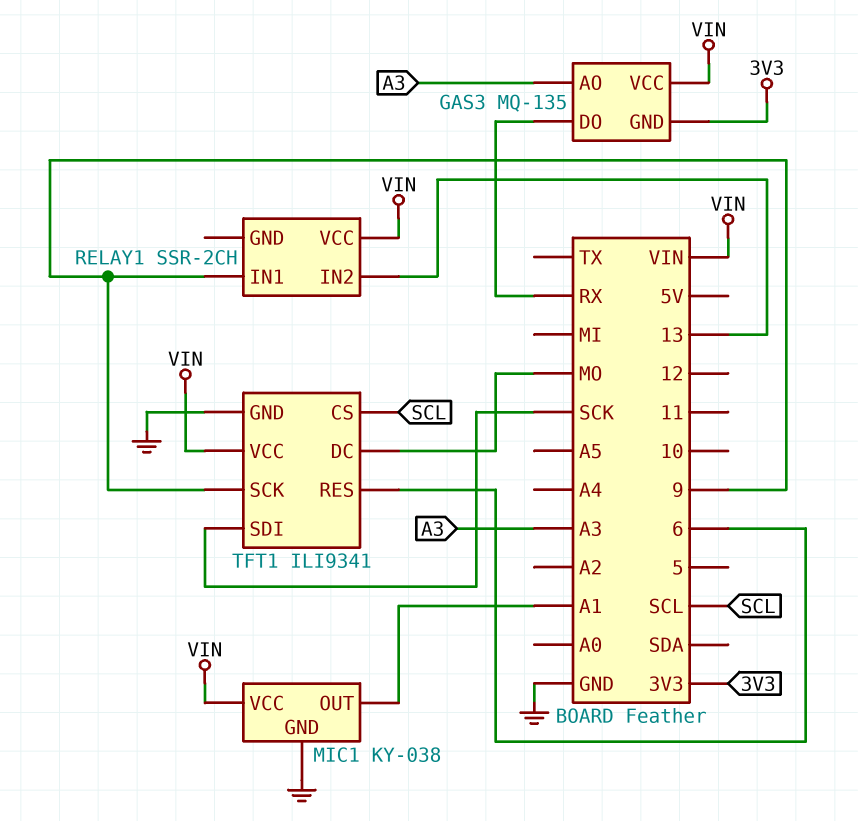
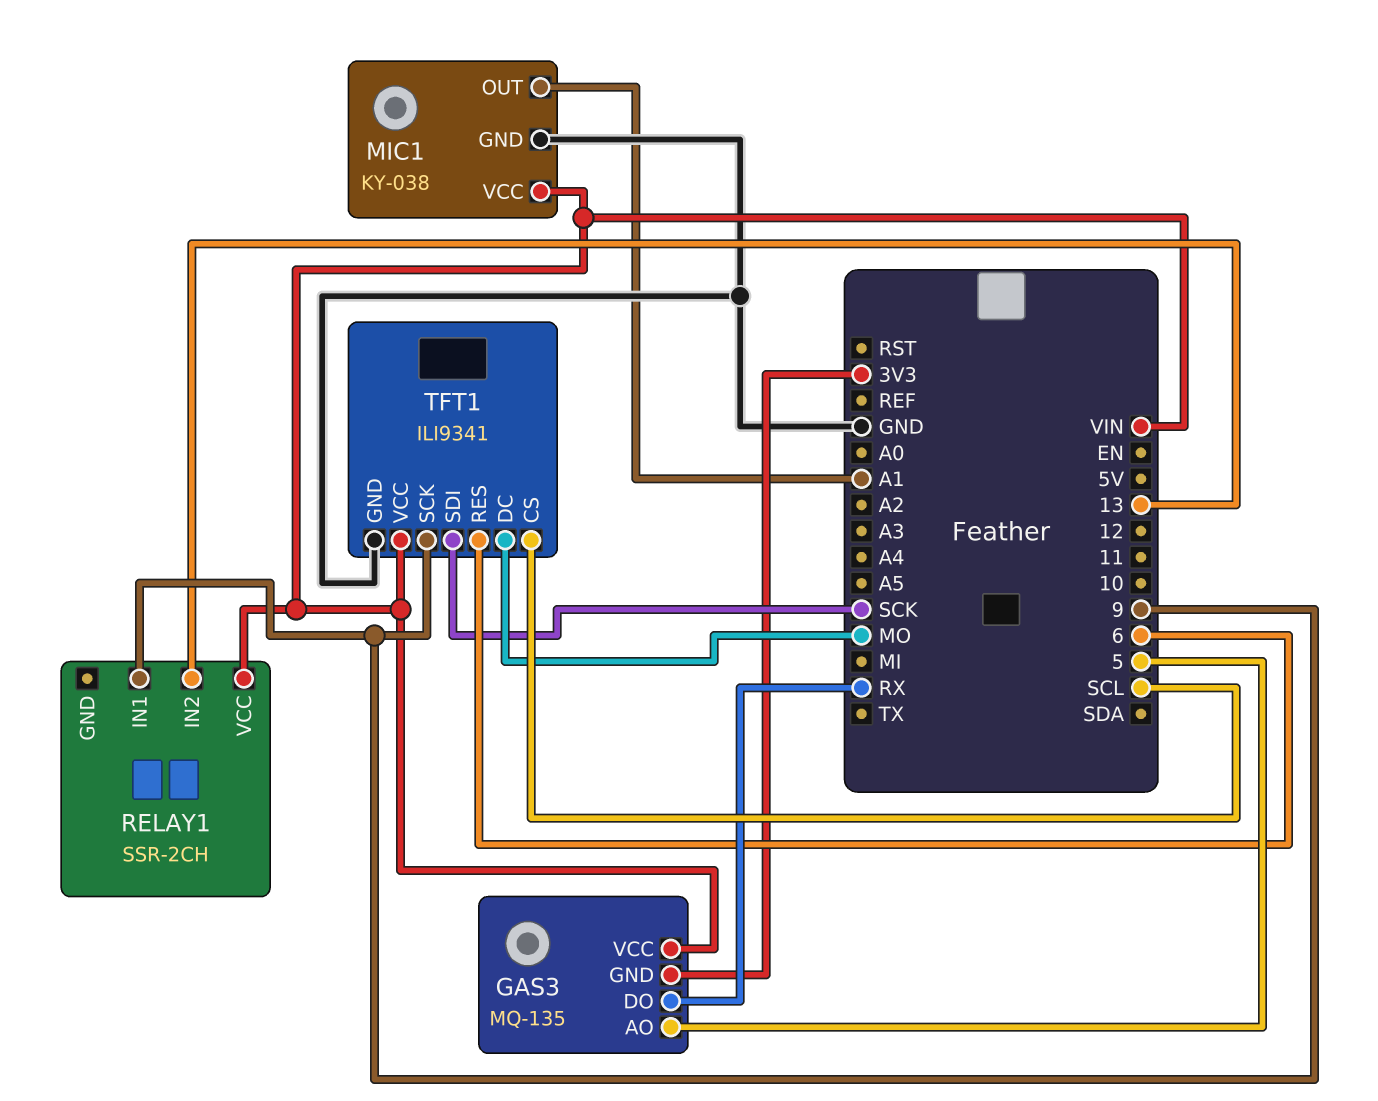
GAS3 pin AO: A3 -> 5

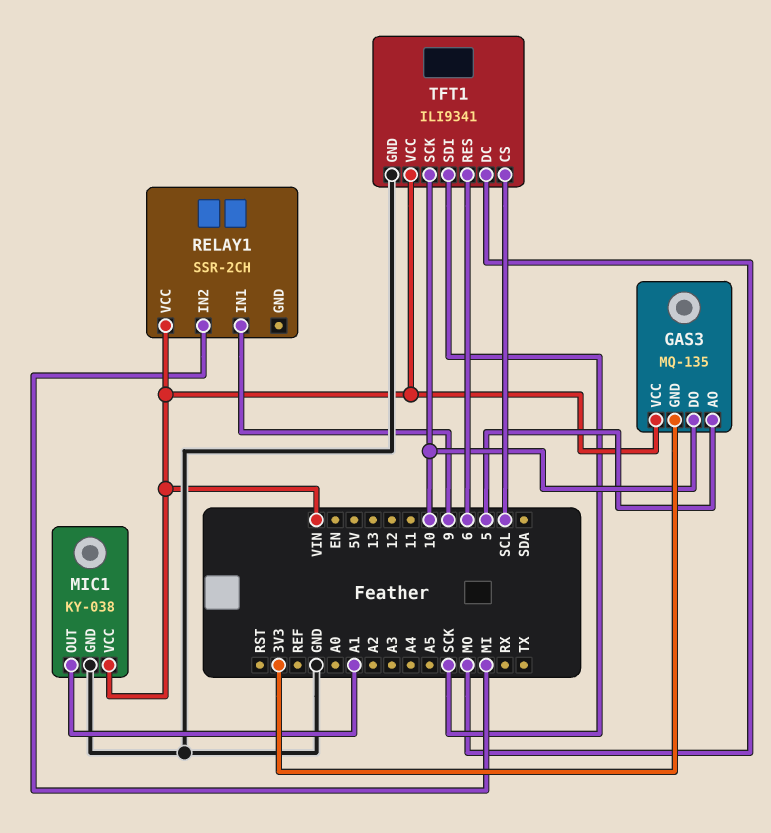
GAS3 pin DO: RX -> 10
RELAY1 pin IN2: 13 -> MI
TFT1 pin SCK: 9 -> 10

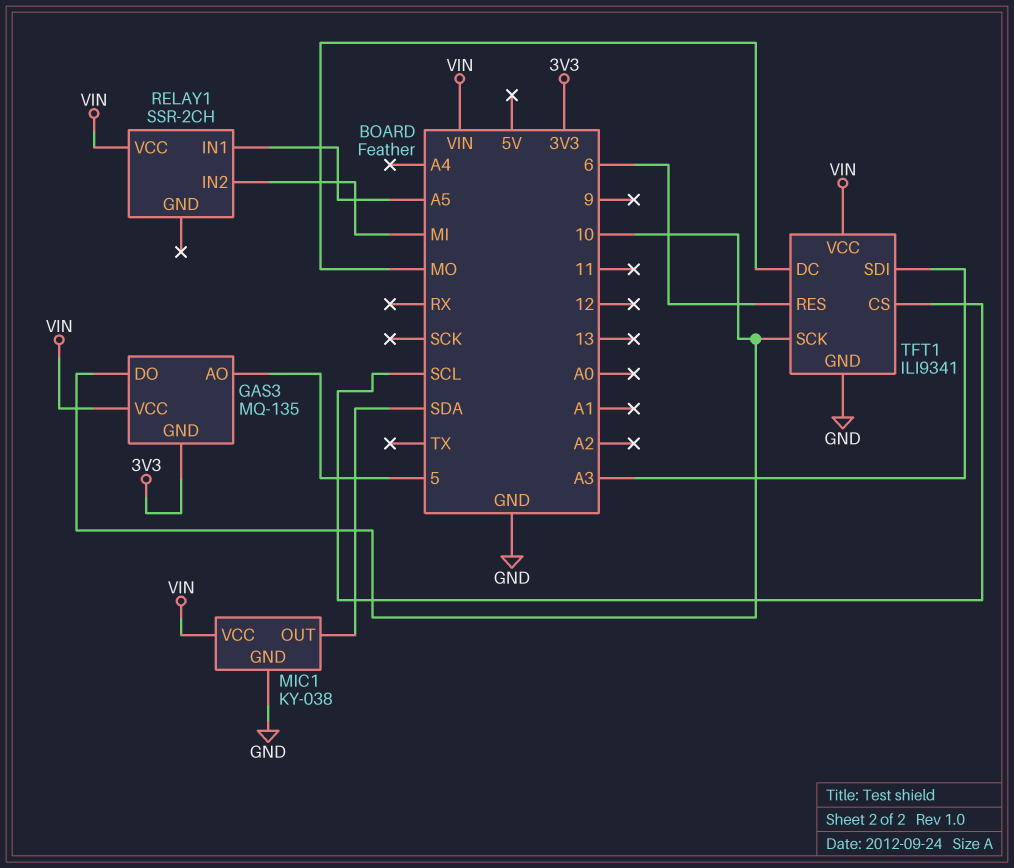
MIC1 pin OUT: A1 -> SDA
RELAY1 pin IN1: 9 -> A5
TFT1 pin SDI: SCK -> A3

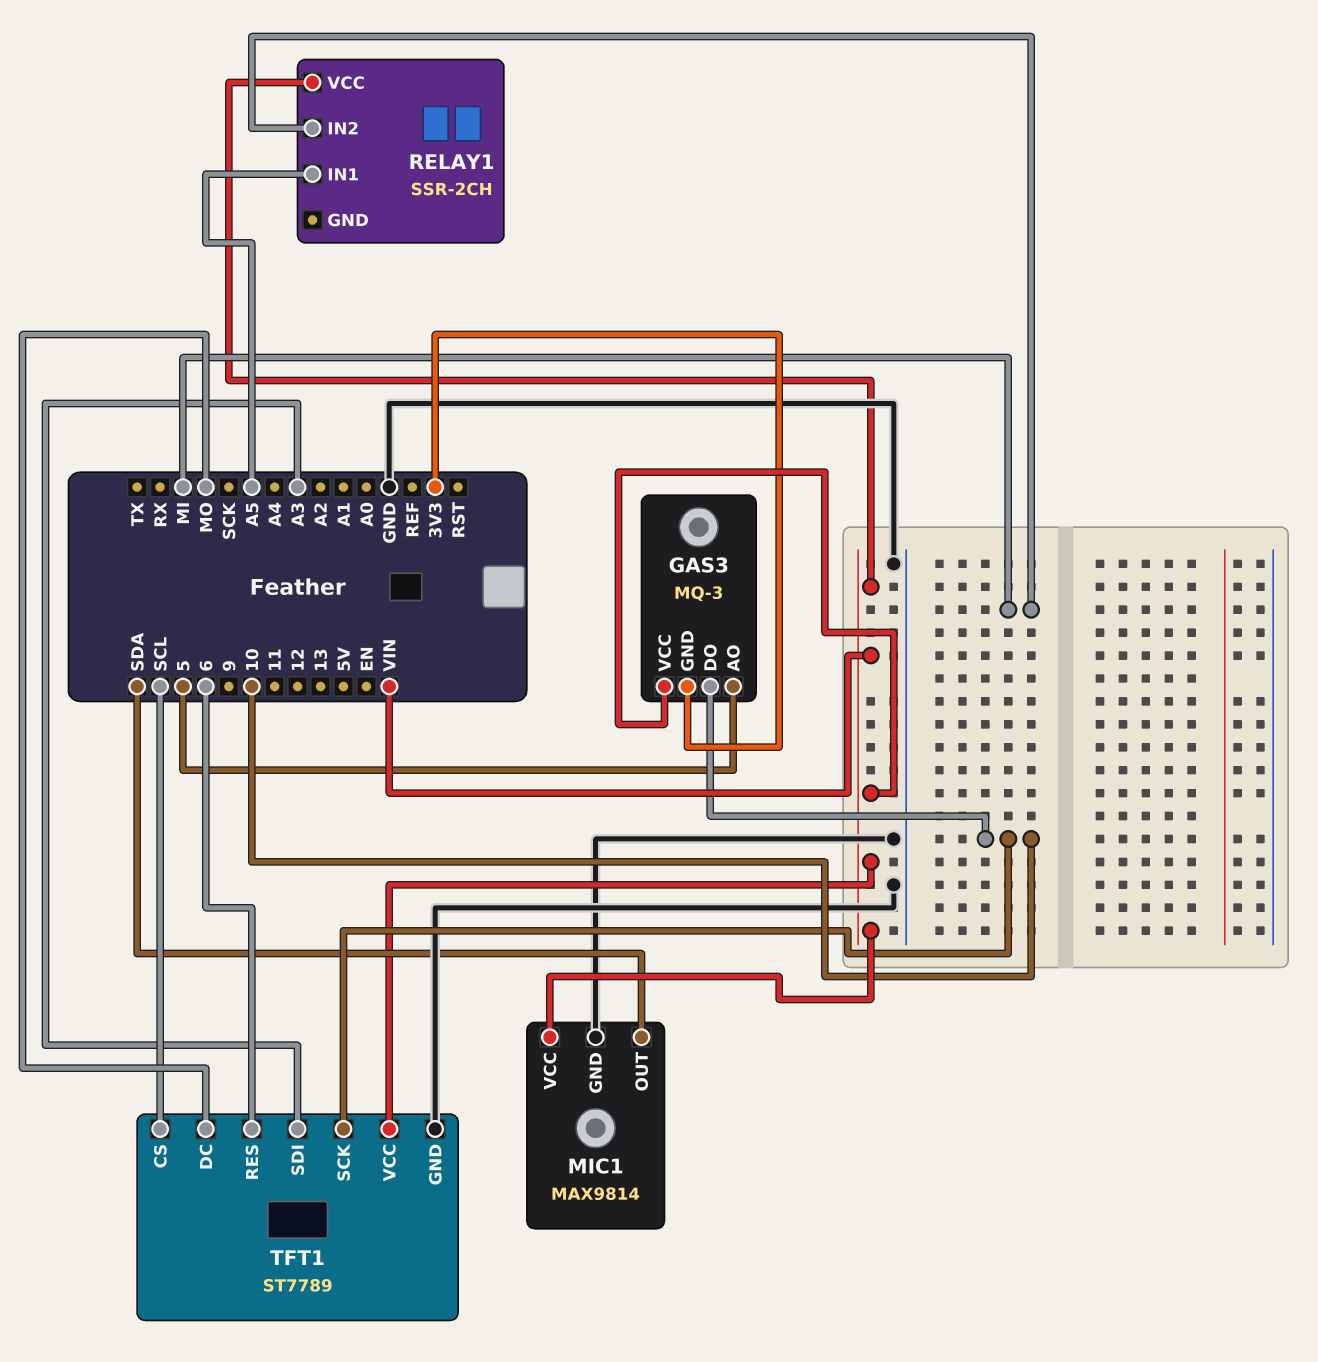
GAS3: MQ-135 -> MQ-3
MIC1: KY-038 -> MAX9814
TFT1: ILI9341 -> ST7789

